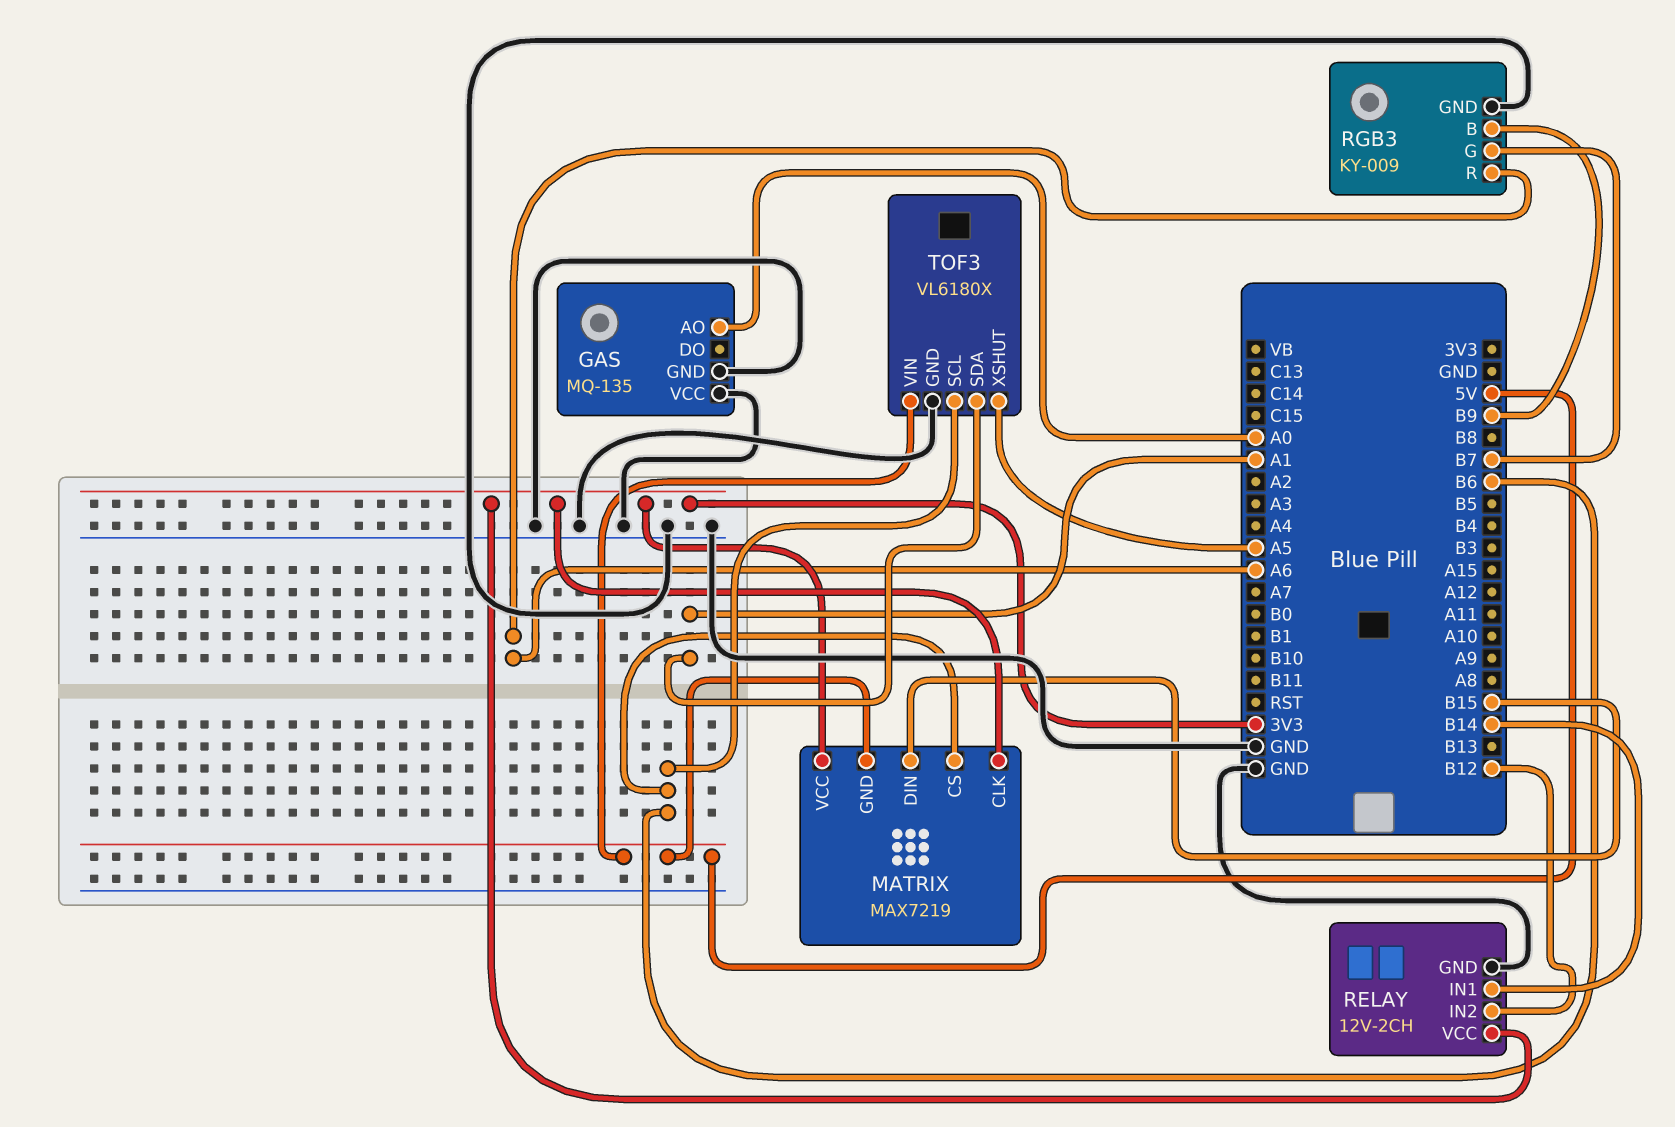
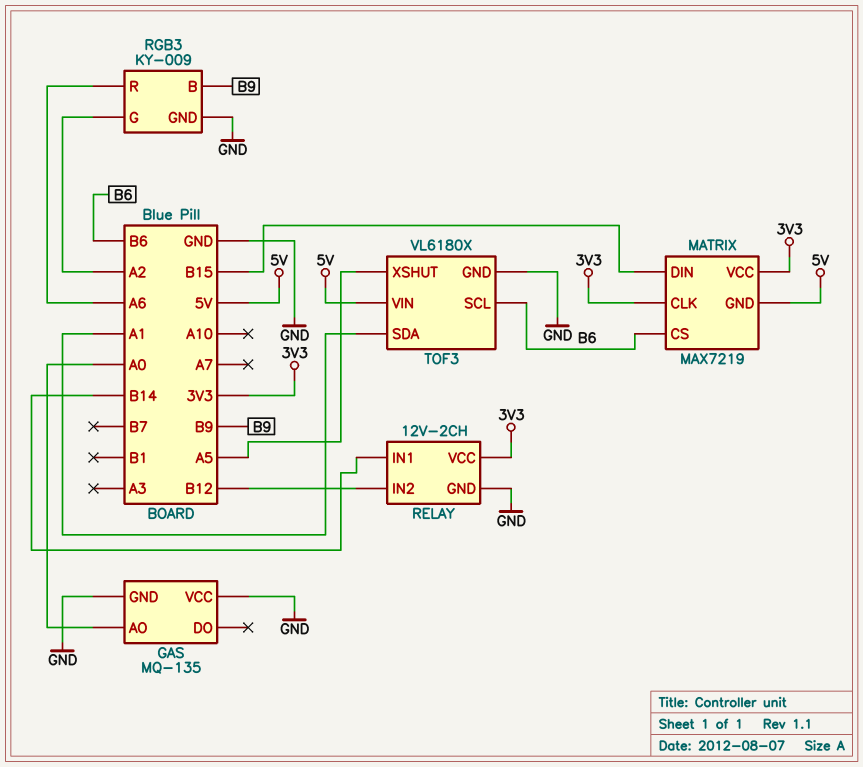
RGB3 pin G: B7 -> A2

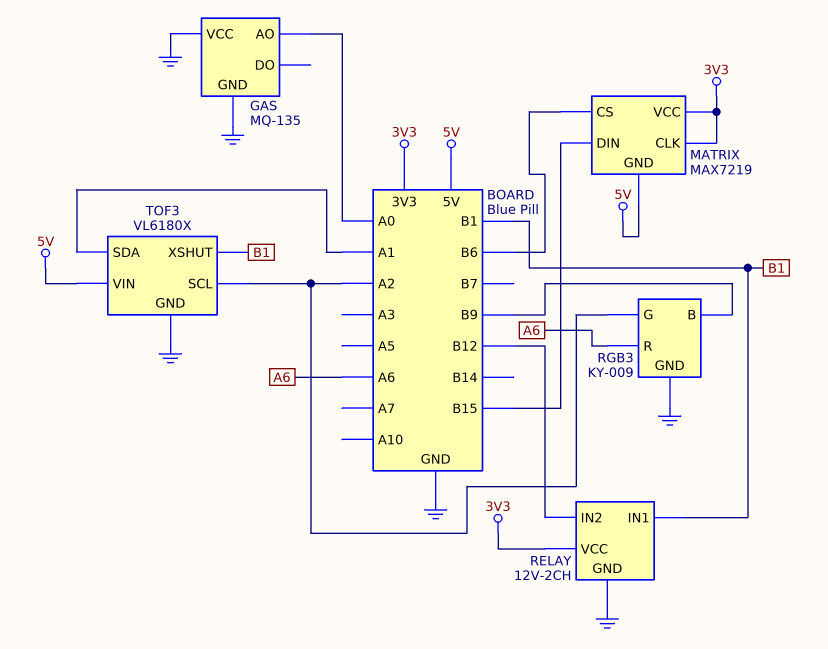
RELAY pin IN1: B14 -> B1
TOF3 pin SCL: B6 -> A2
TOF3 pin XSHUT: A5 -> B1

